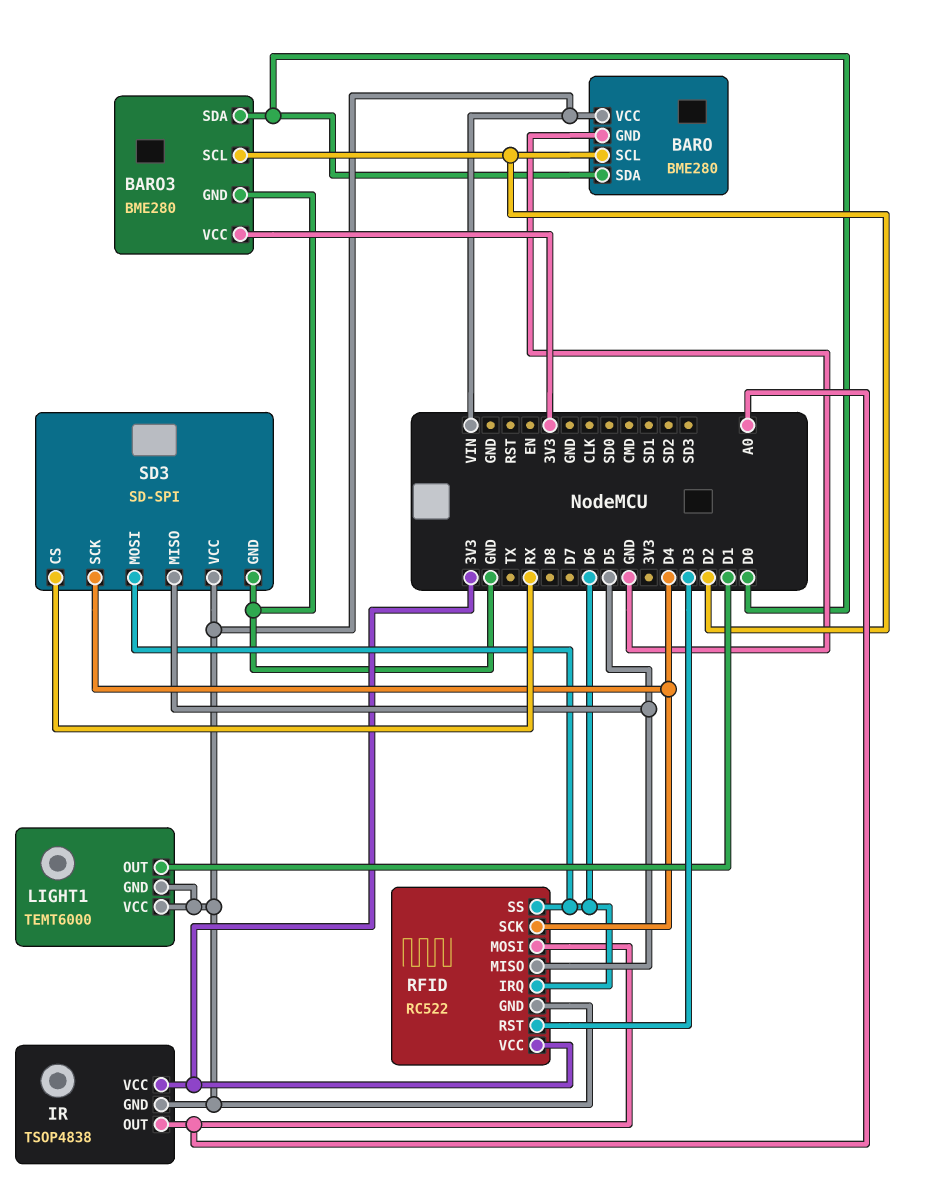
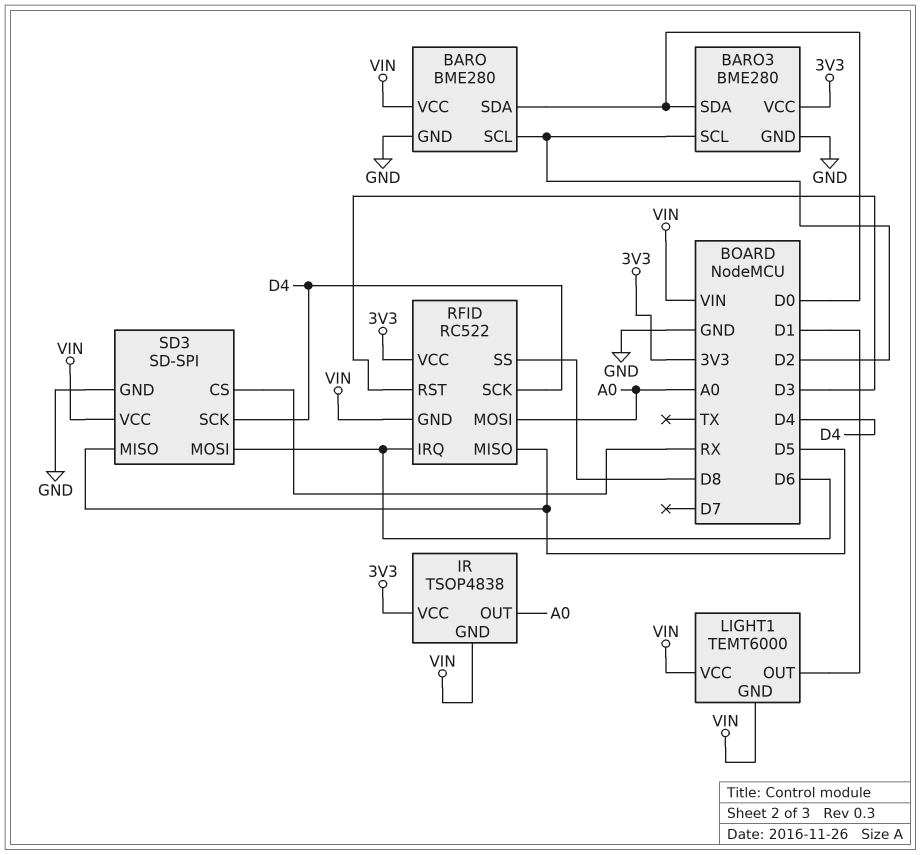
RFID pin SS: D6 -> D8

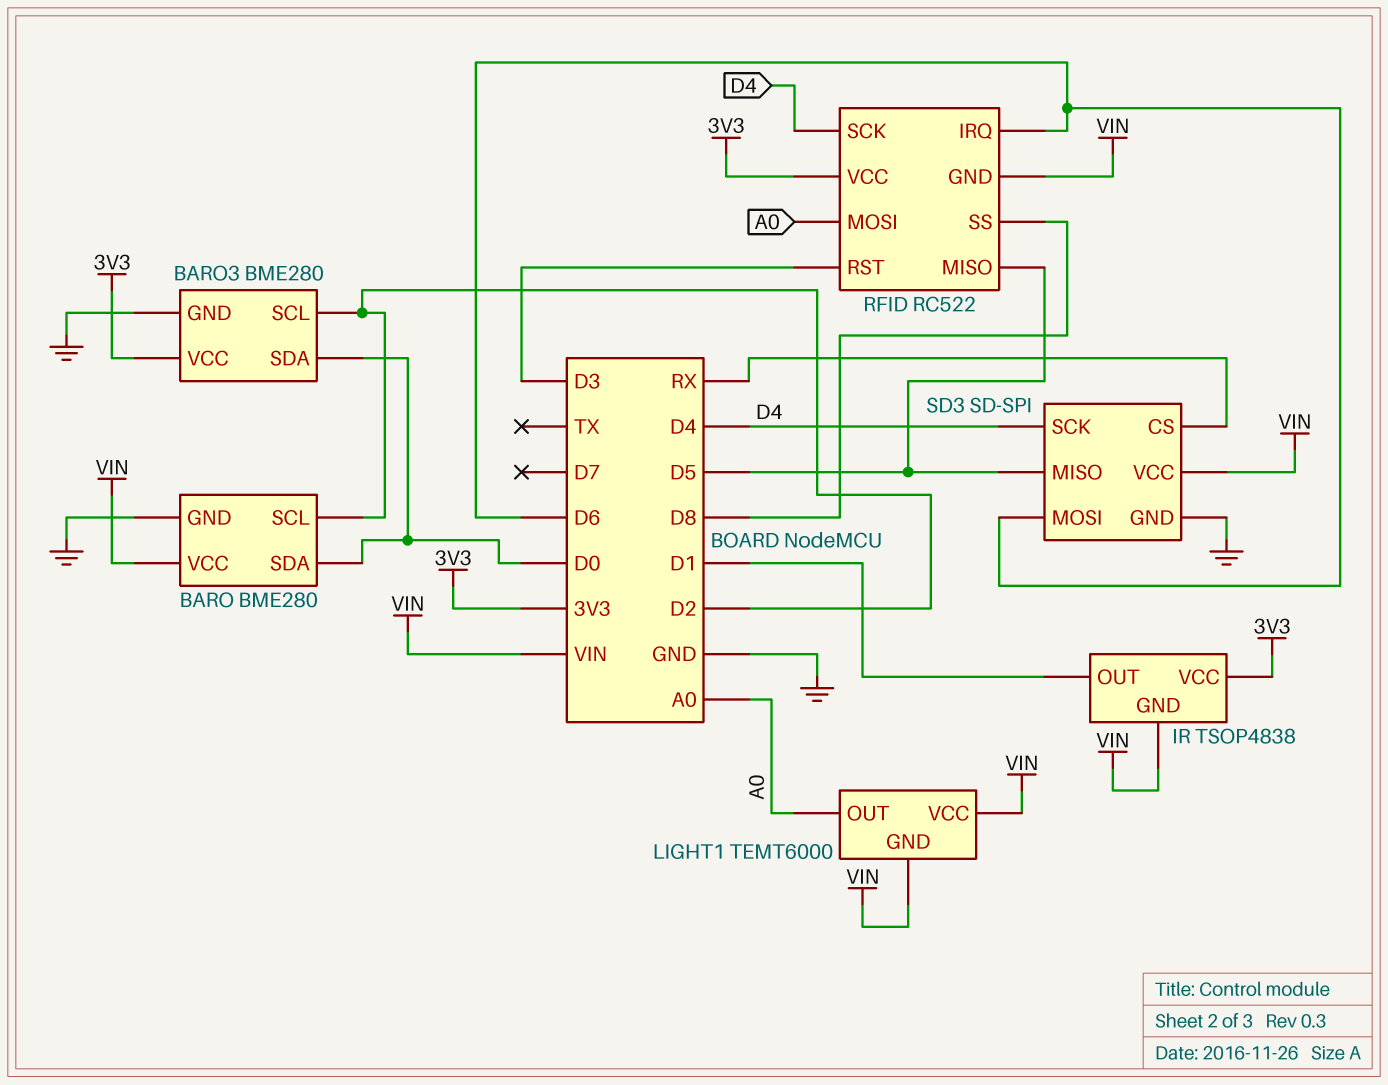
IR pin OUT: A0 -> D1
LIGHT1 pin OUT: D1 -> A0

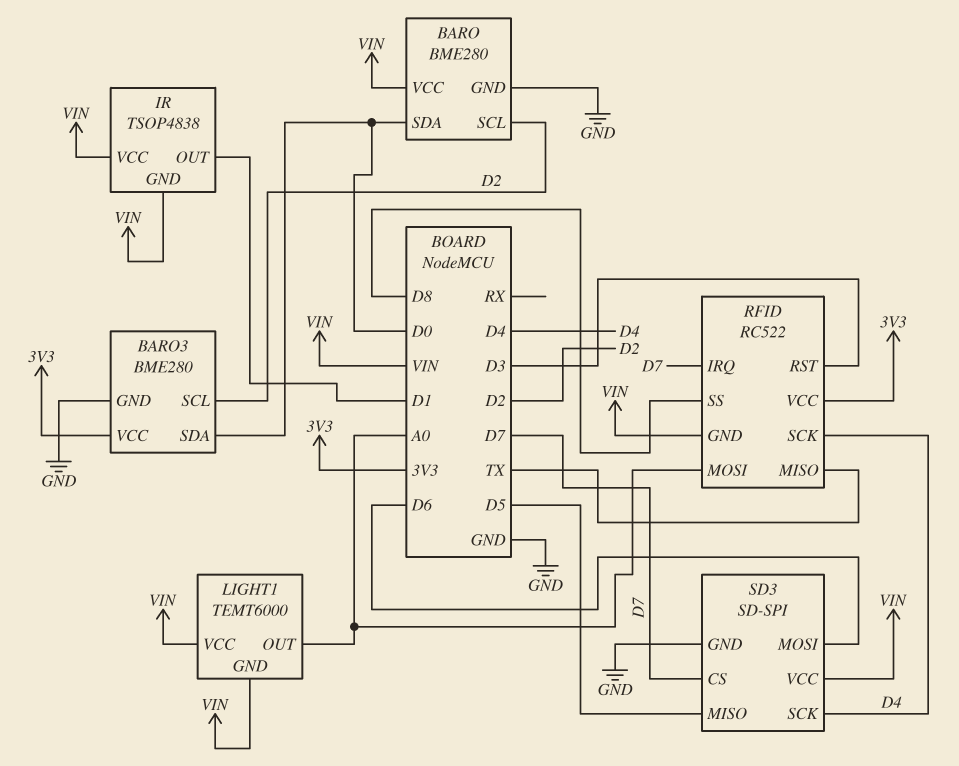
IR pin VCC: 3V3 -> VIN
RFID pin IRQ: D6 -> D7
RFID pin MISO: D5 -> TX
SD3 pin CS: RX -> D7

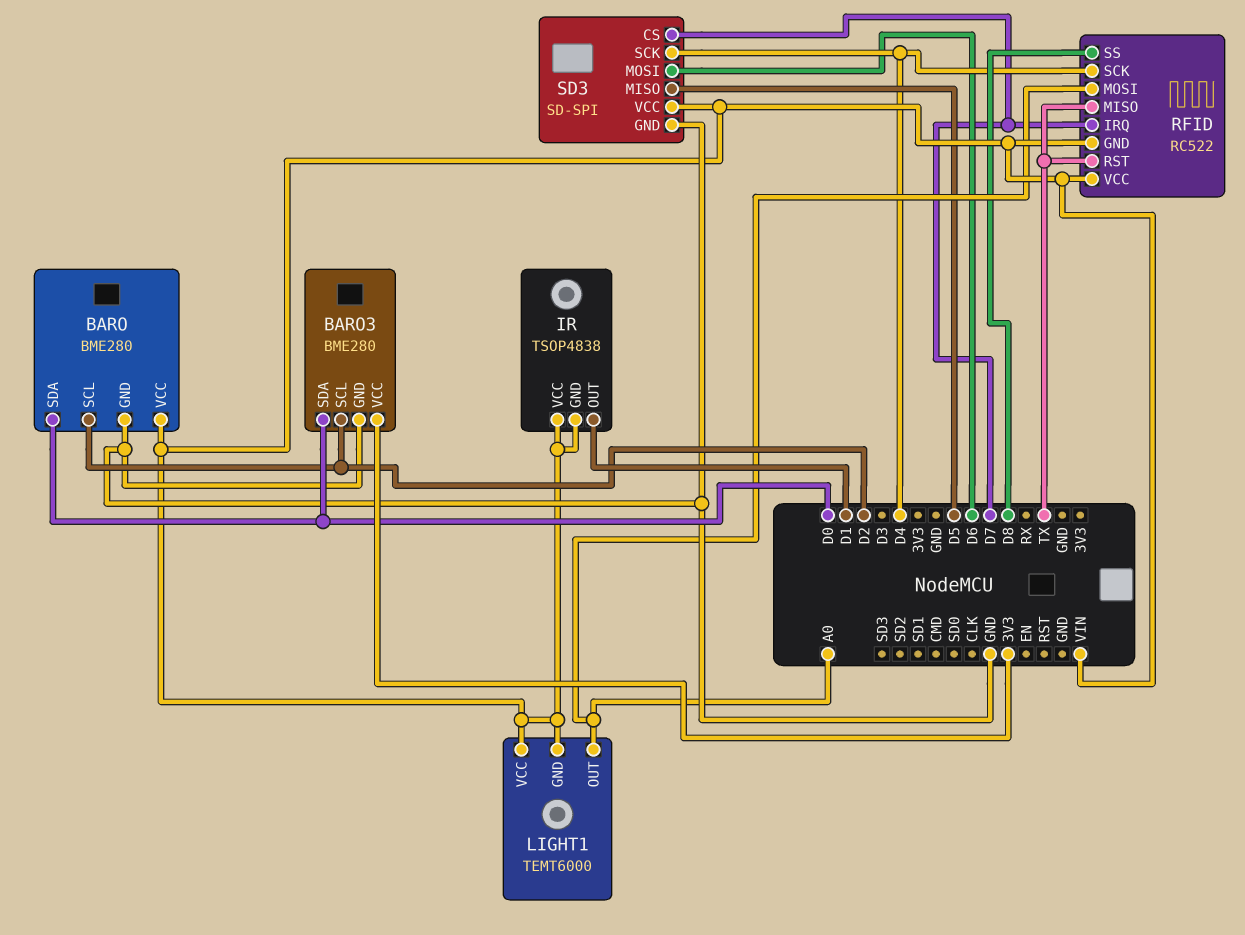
RFID pin RST: D3 -> TX
RFID pin VCC: 3V3 -> VIN

